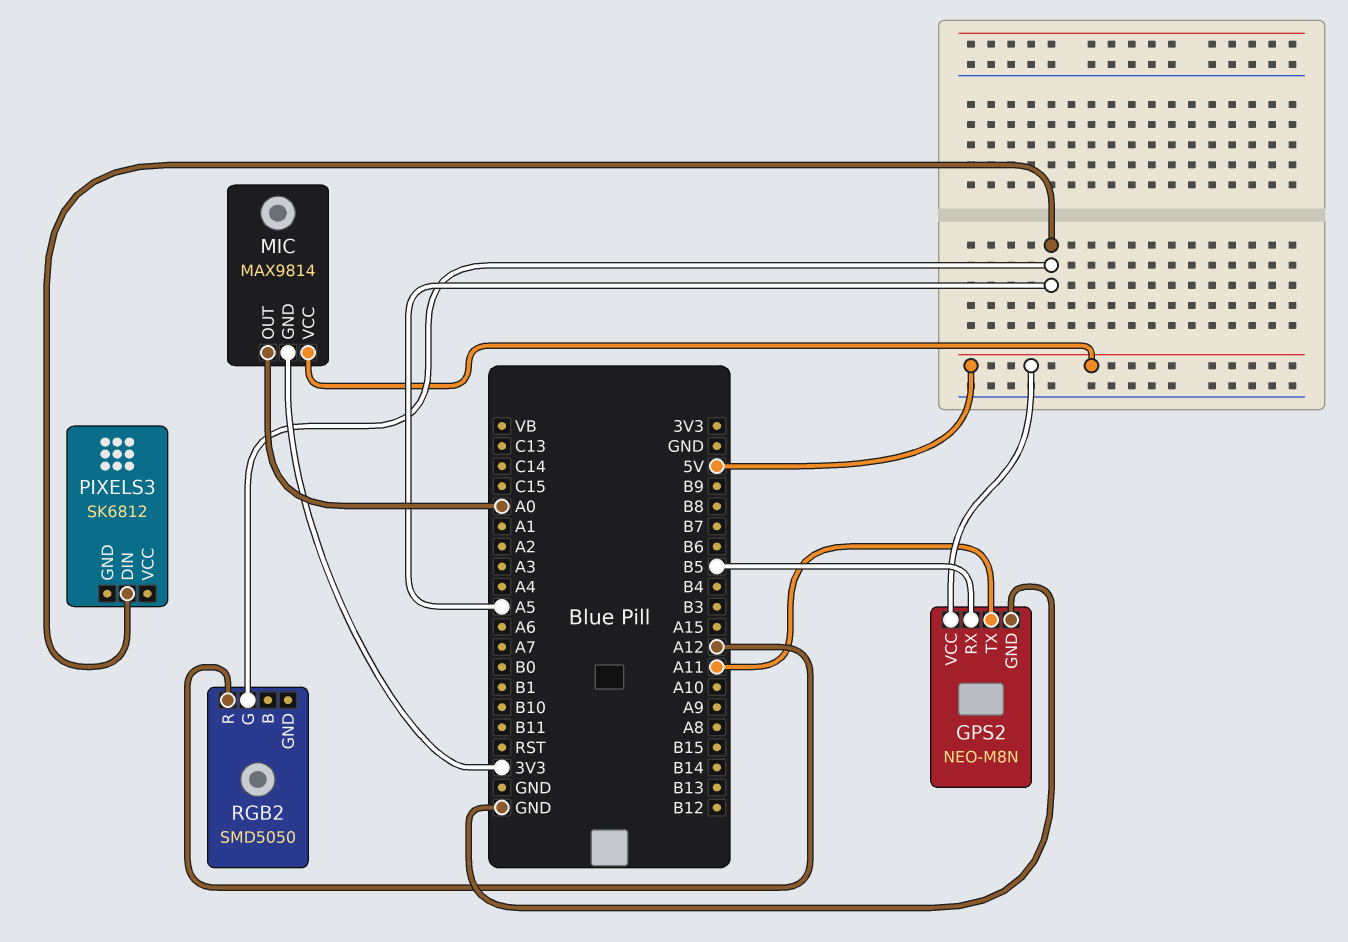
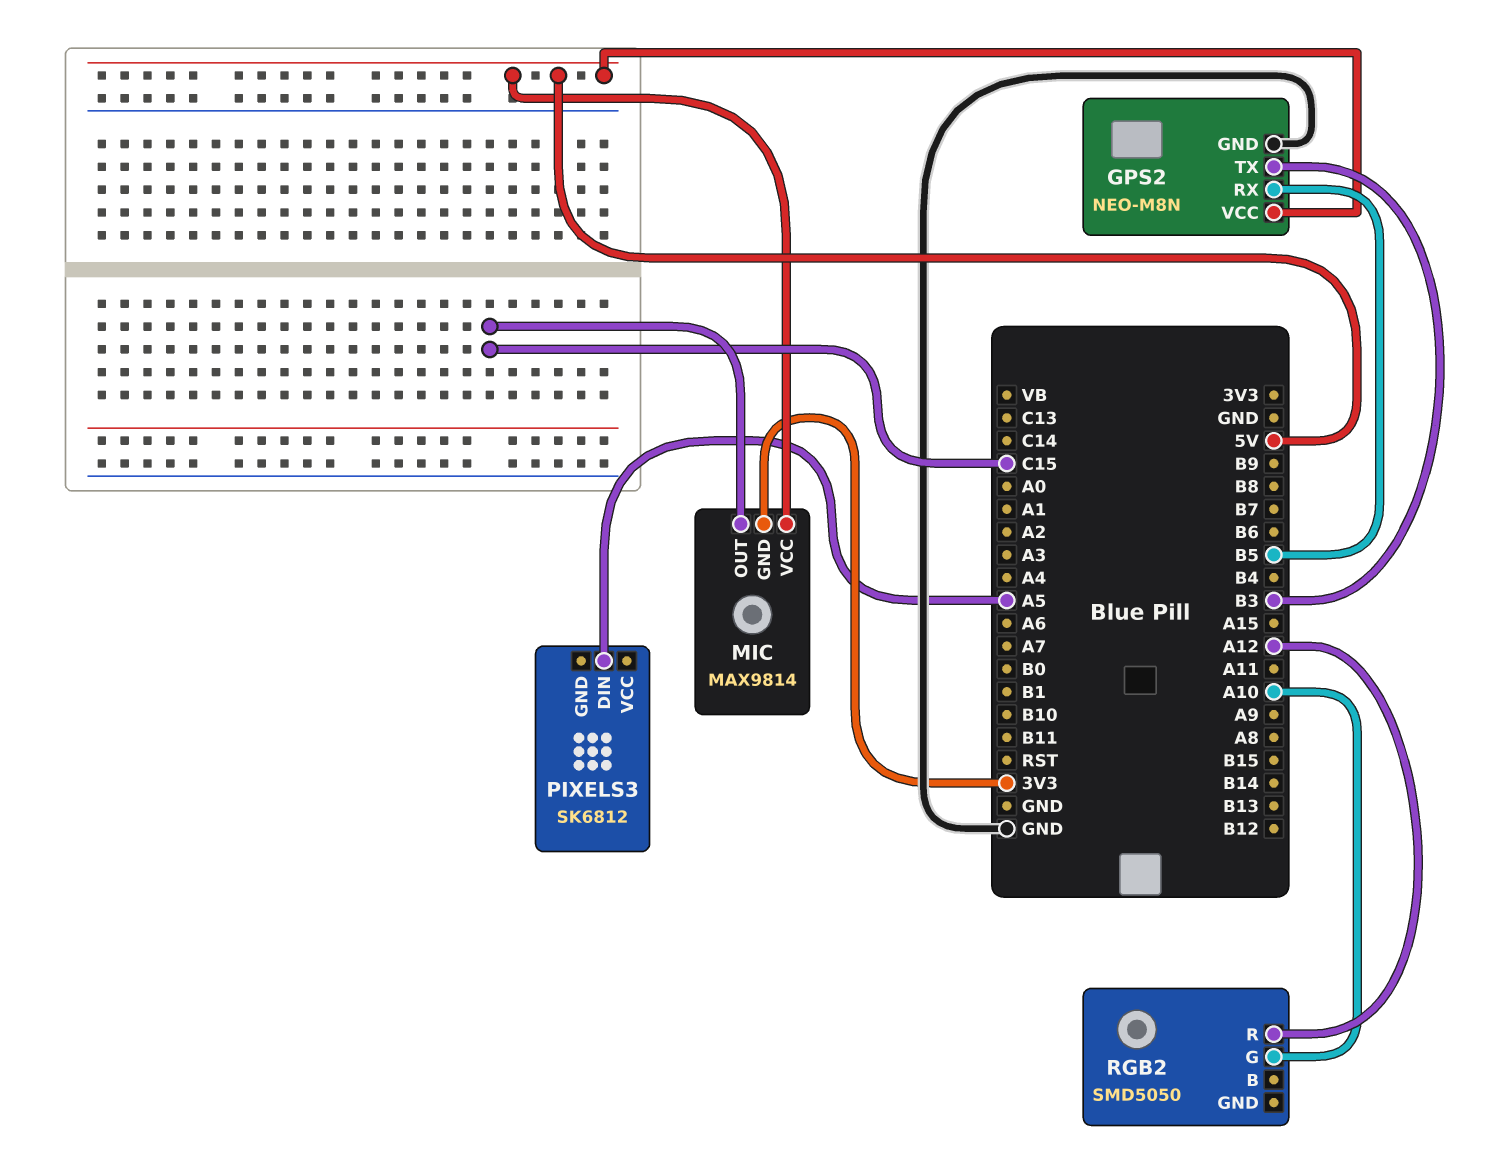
GPS2 pin TX: A11 -> B3
MIC pin OUT: A0 -> C15
RGB2 pin G: A5 -> A10

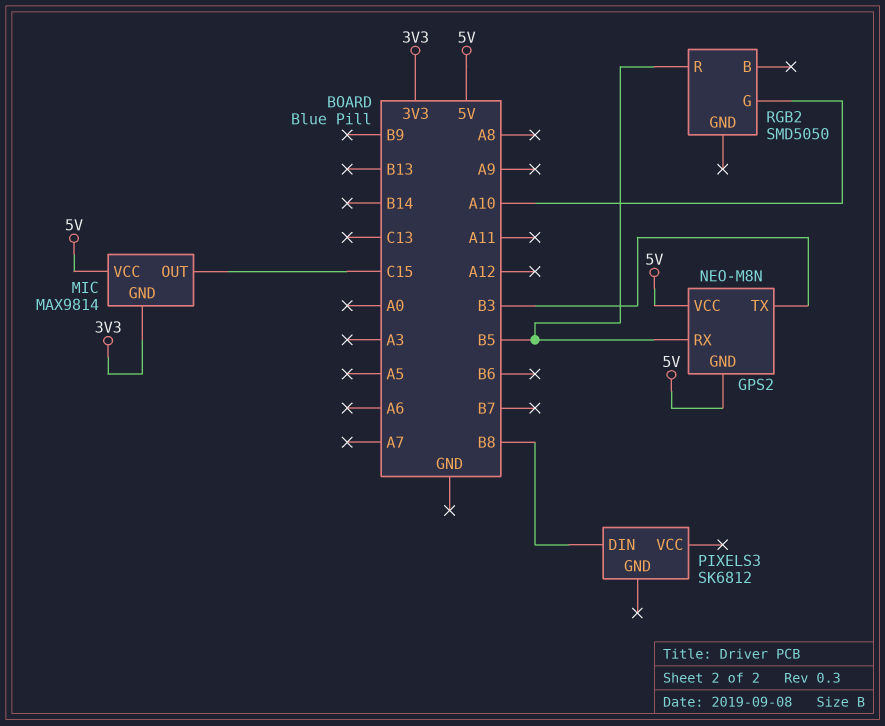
GPS2 pin GND: GND -> 5V
PIXELS3 pin DIN: A5 -> B8
RGB2 pin R: A12 -> B5

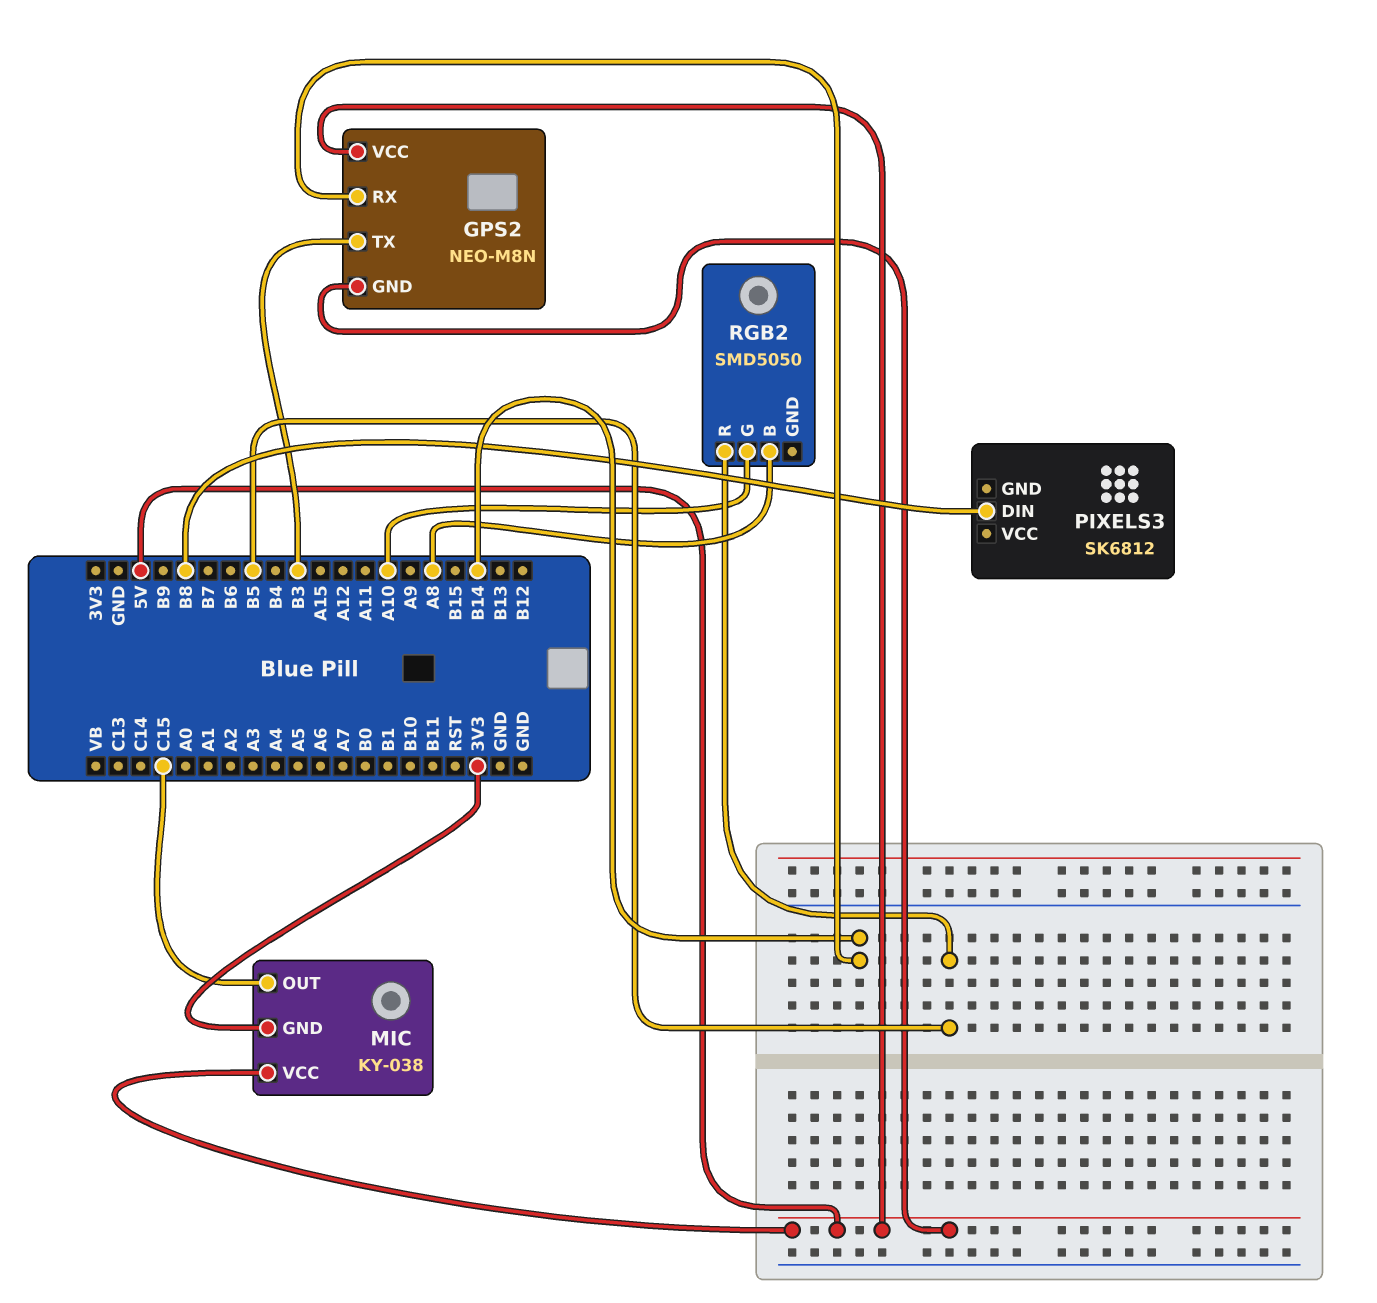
GPS2 pin RX: B5 -> B14
MIC: MAX9814 -> KY-038
RGB2 pin B: none -> A8

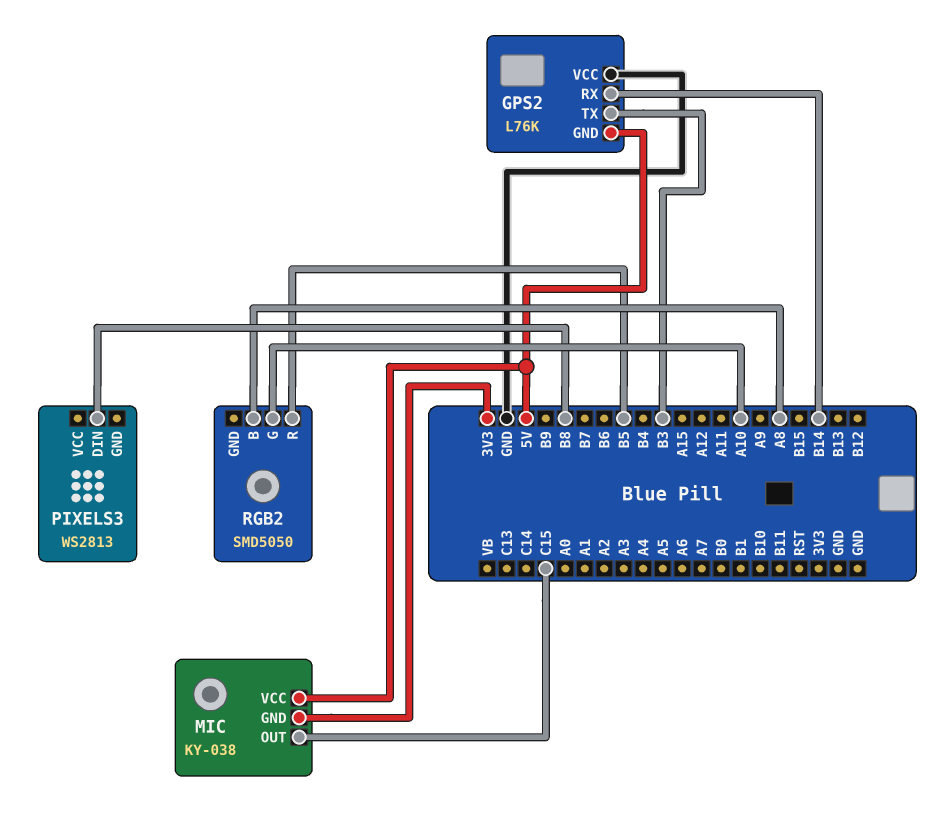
GPS2: NEO-M8N -> L76K
GPS2 pin VCC: 5V -> GND
PIXELS3: SK6812 -> WS2813

